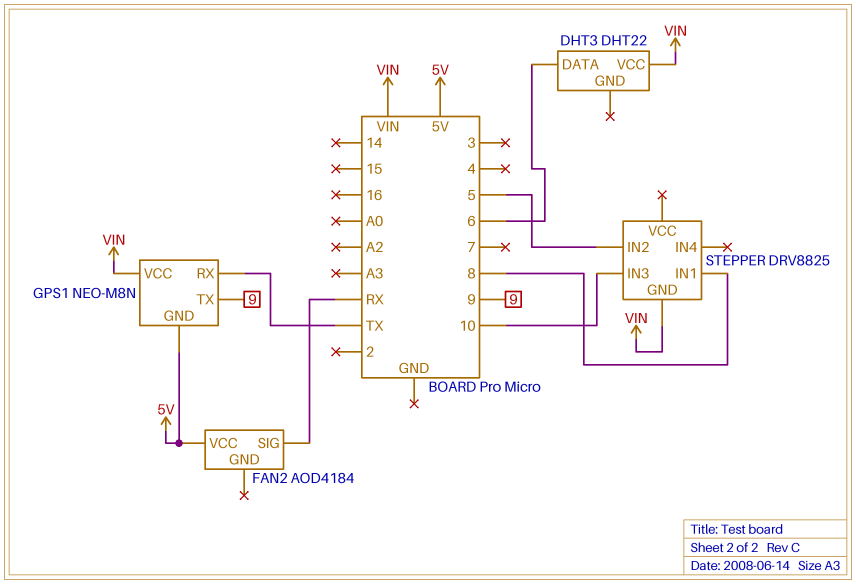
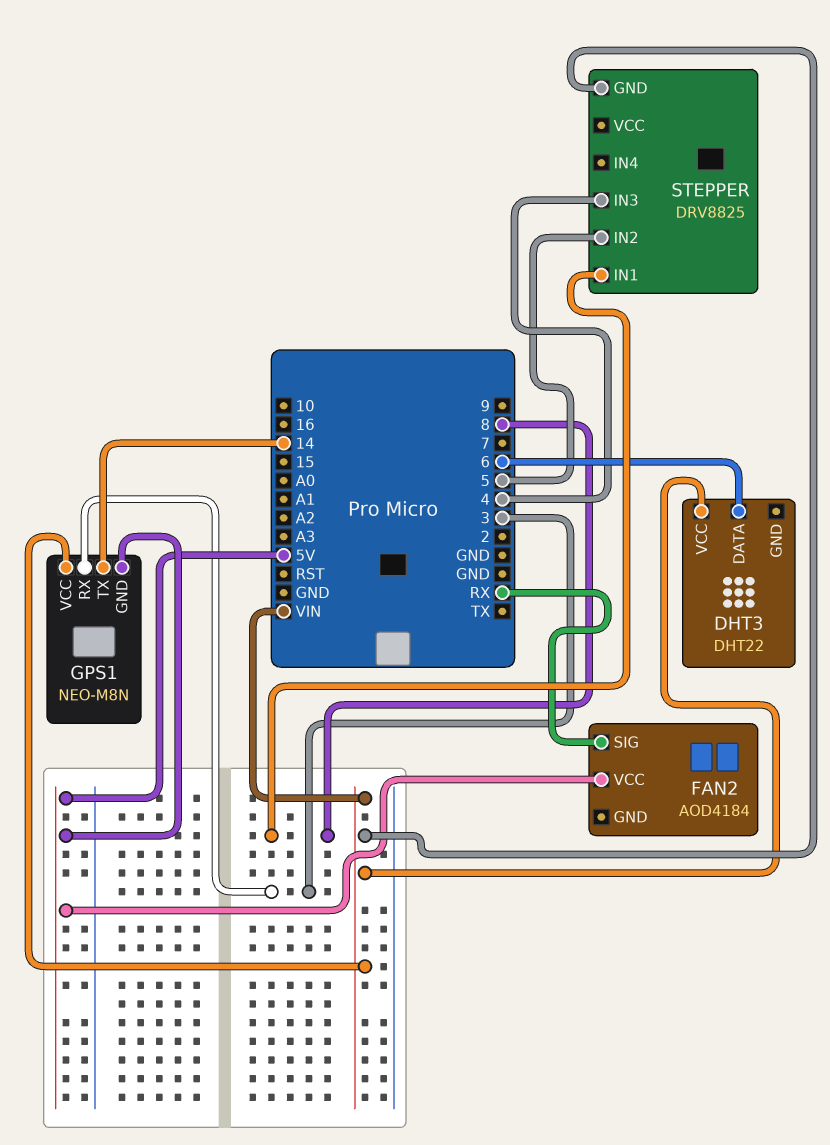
GPS1 pin RX: TX -> 3
GPS1 pin TX: 9 -> 14
STEPPER pin IN3: 10 -> 4

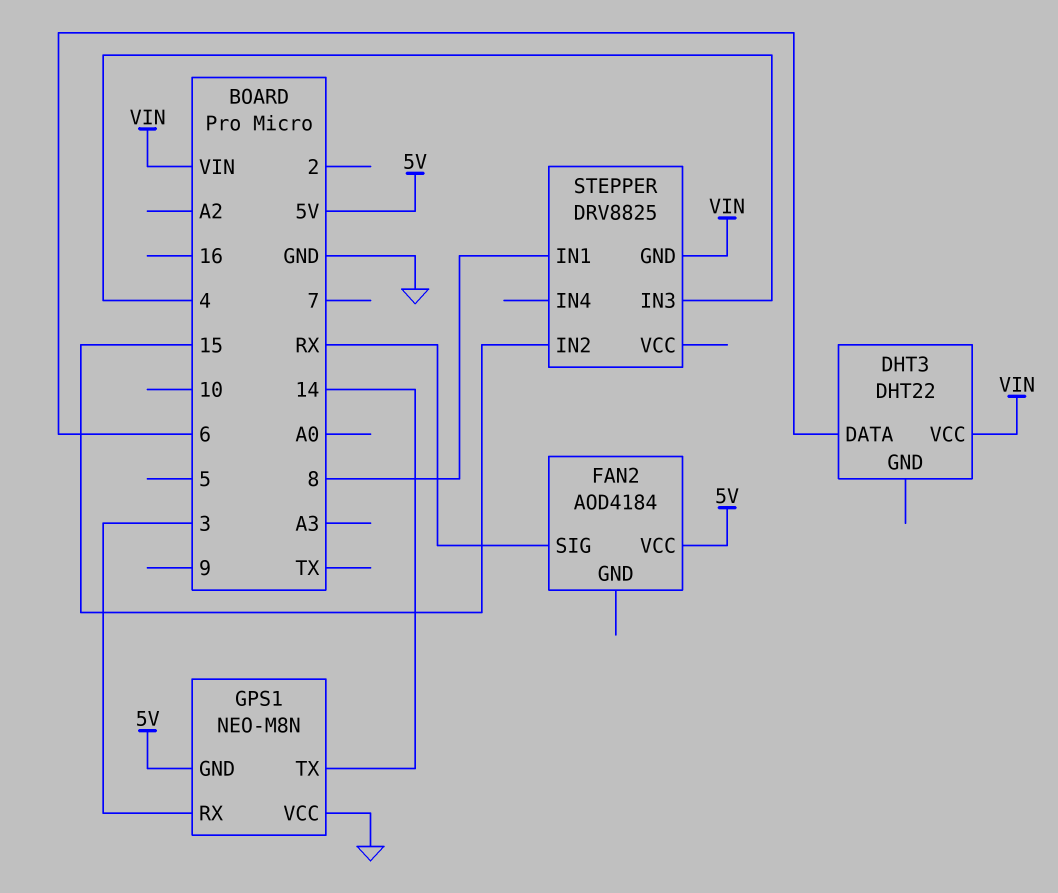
GPS1 pin VCC: VIN -> GND
STEPPER pin IN2: 5 -> 15

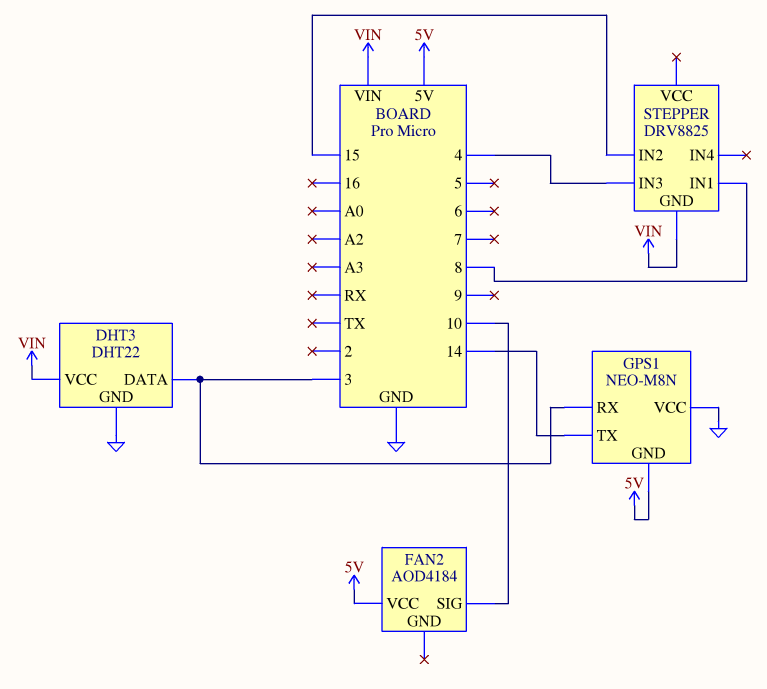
DHT3 pin DATA: 6 -> 3
DHT3 pin GND: none -> GND
FAN2 pin SIG: RX -> 10

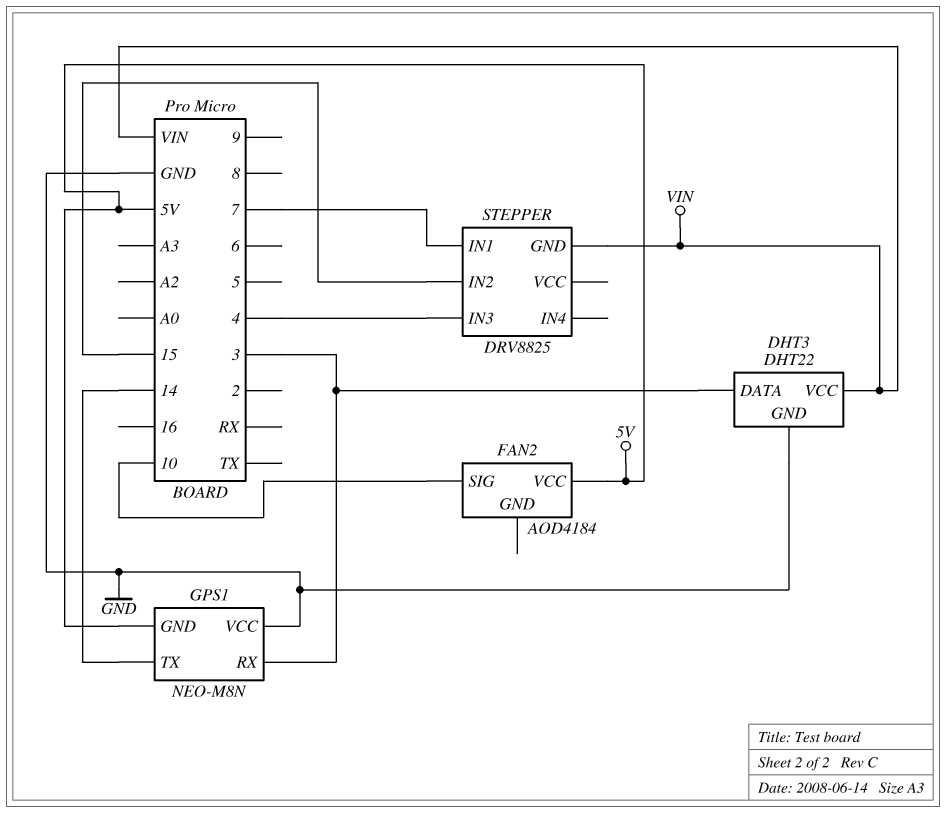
STEPPER pin IN1: 8 -> 7

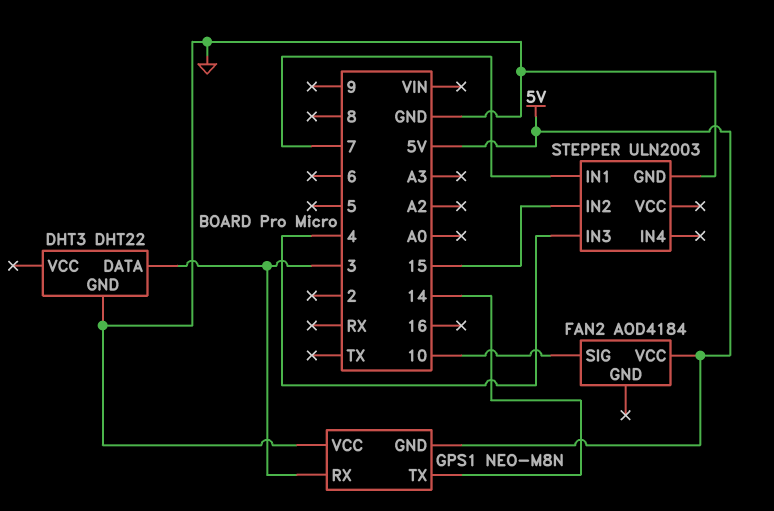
DHT3 pin VCC: VIN -> none
STEPPER: DRV8825 -> ULN2003
STEPPER pin GND: VIN -> GND

